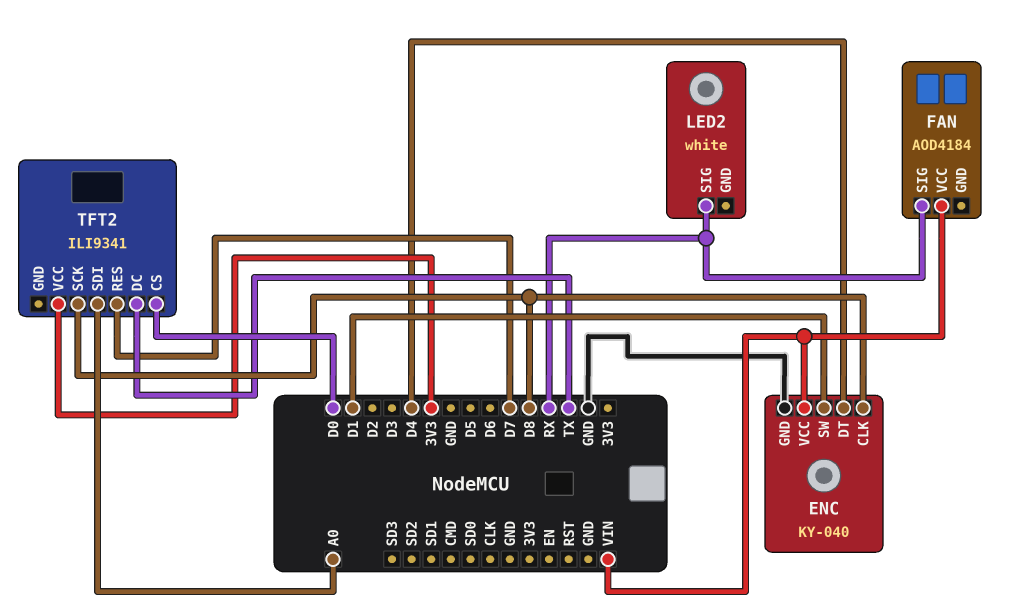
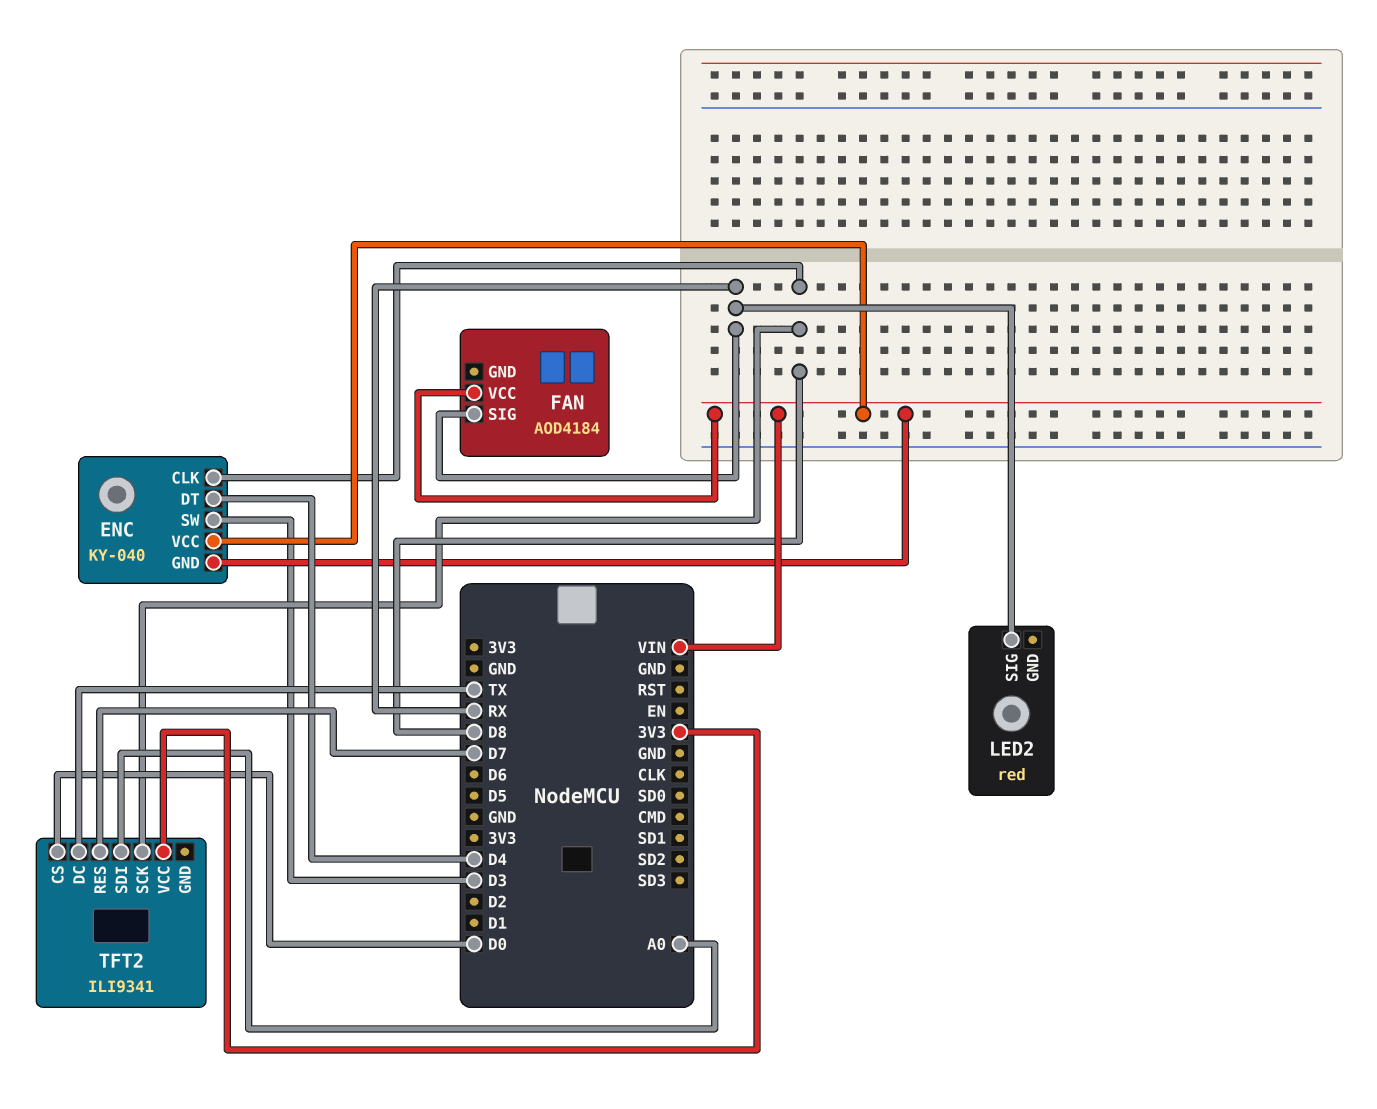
ENC pin GND: GND -> VIN
ENC pin SW: D1 -> D3
LED2: white -> red

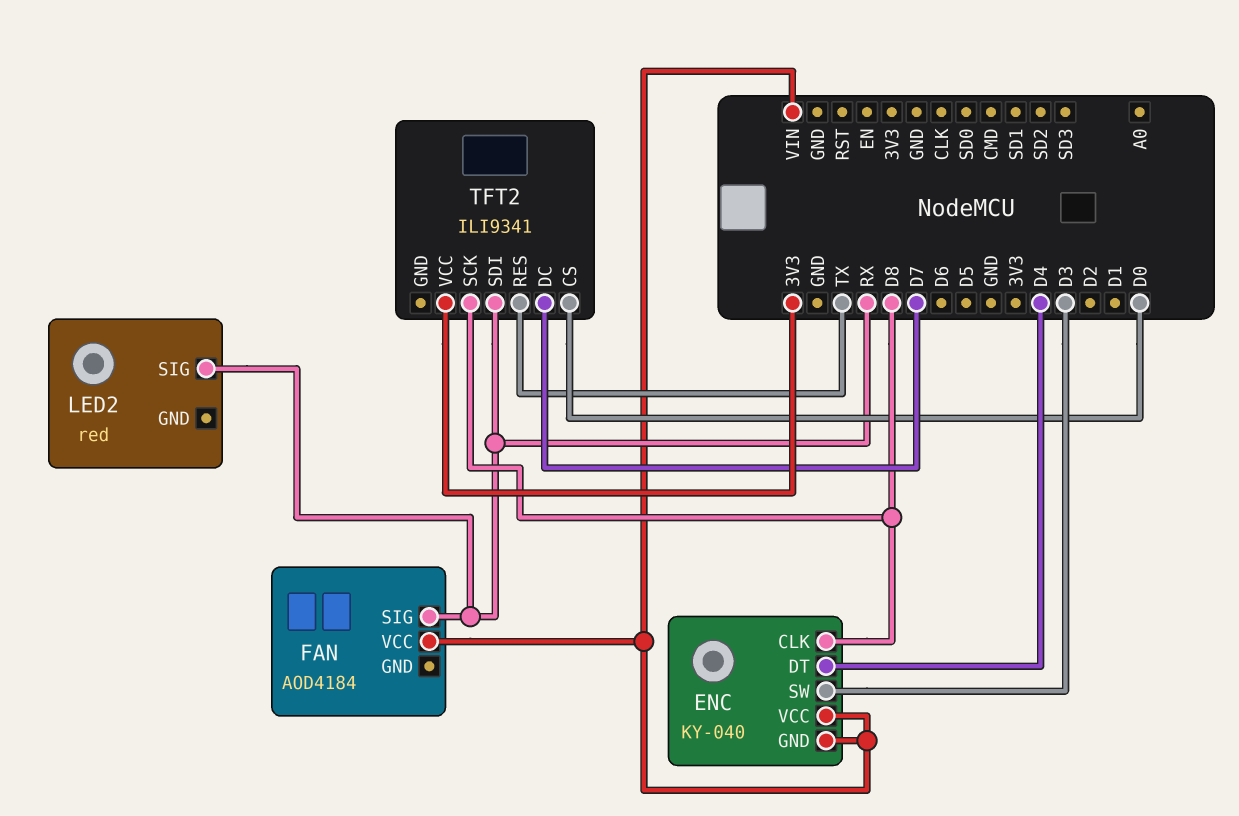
TFT2 pin DC: TX -> D7
TFT2 pin RES: D7 -> TX
TFT2 pin SDI: A0 -> RX

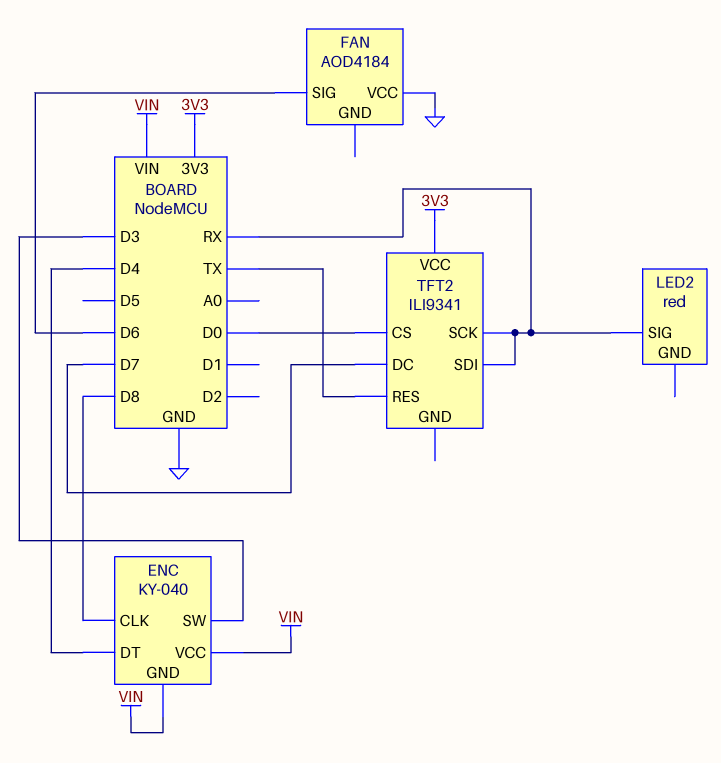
FAN pin SIG: RX -> D6
FAN pin VCC: VIN -> GND
TFT2 pin SCK: D8 -> RX

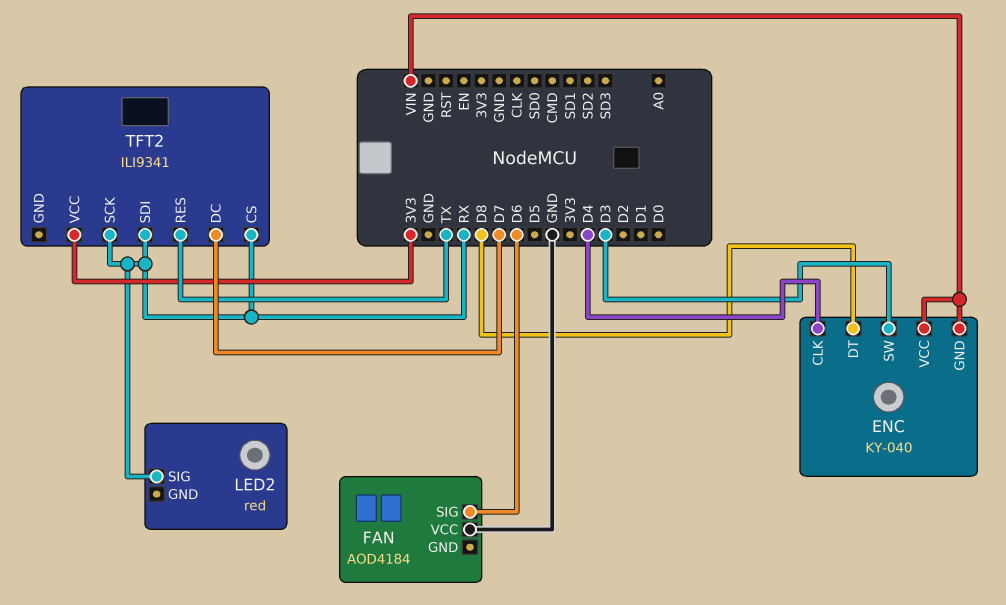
ENC pin CLK: D8 -> D4
ENC pin DT: D4 -> D8
TFT2 pin CS: D0 -> RX

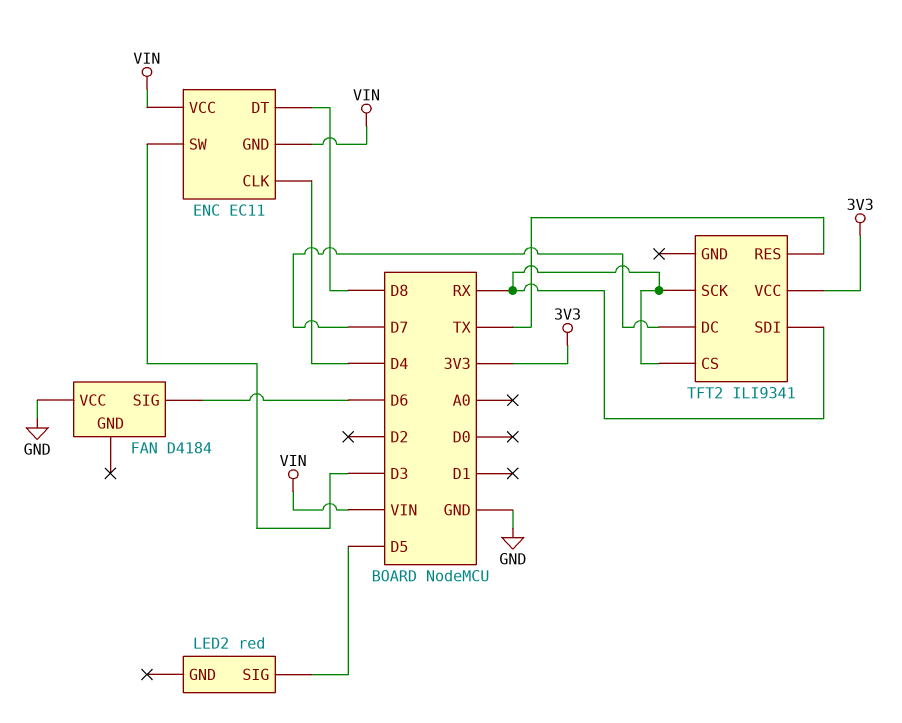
ENC: KY-040 -> EC11
FAN: AOD4184 -> D4184
LED2 pin SIG: RX -> D5

